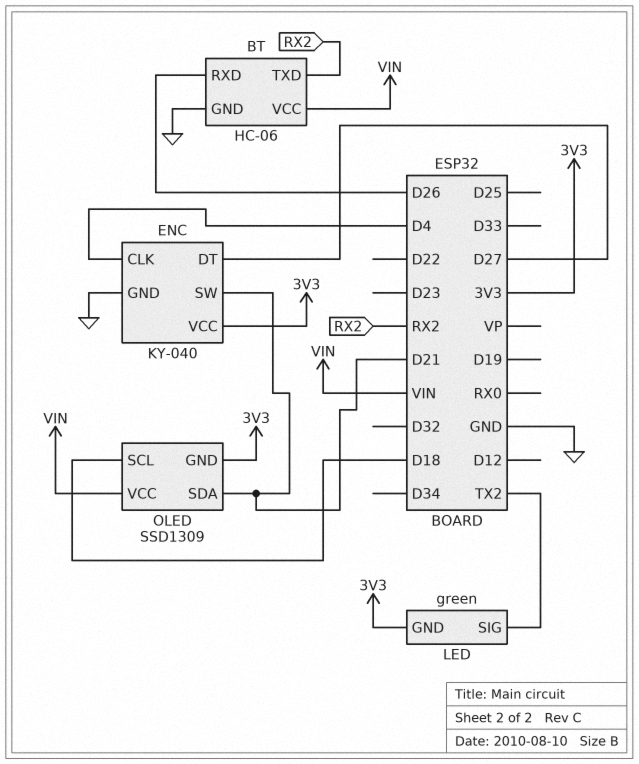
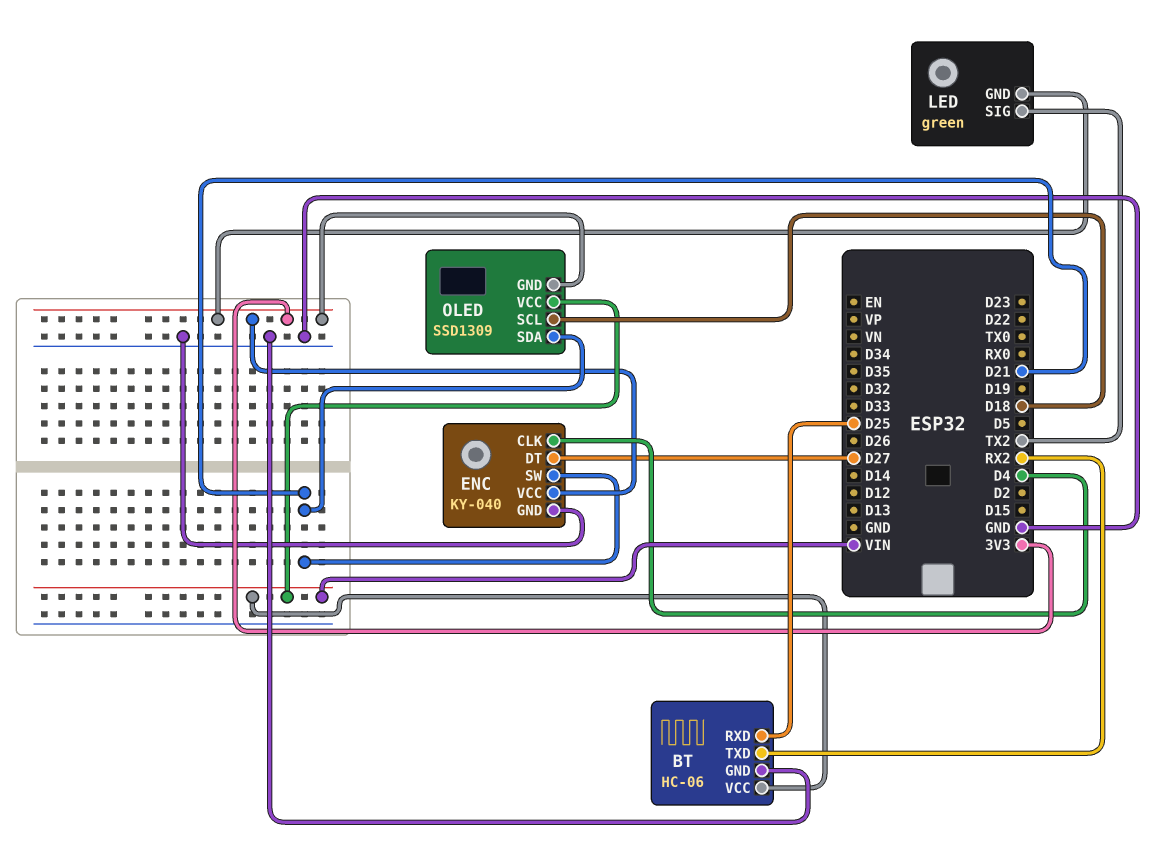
BT pin RXD: D26 -> D25

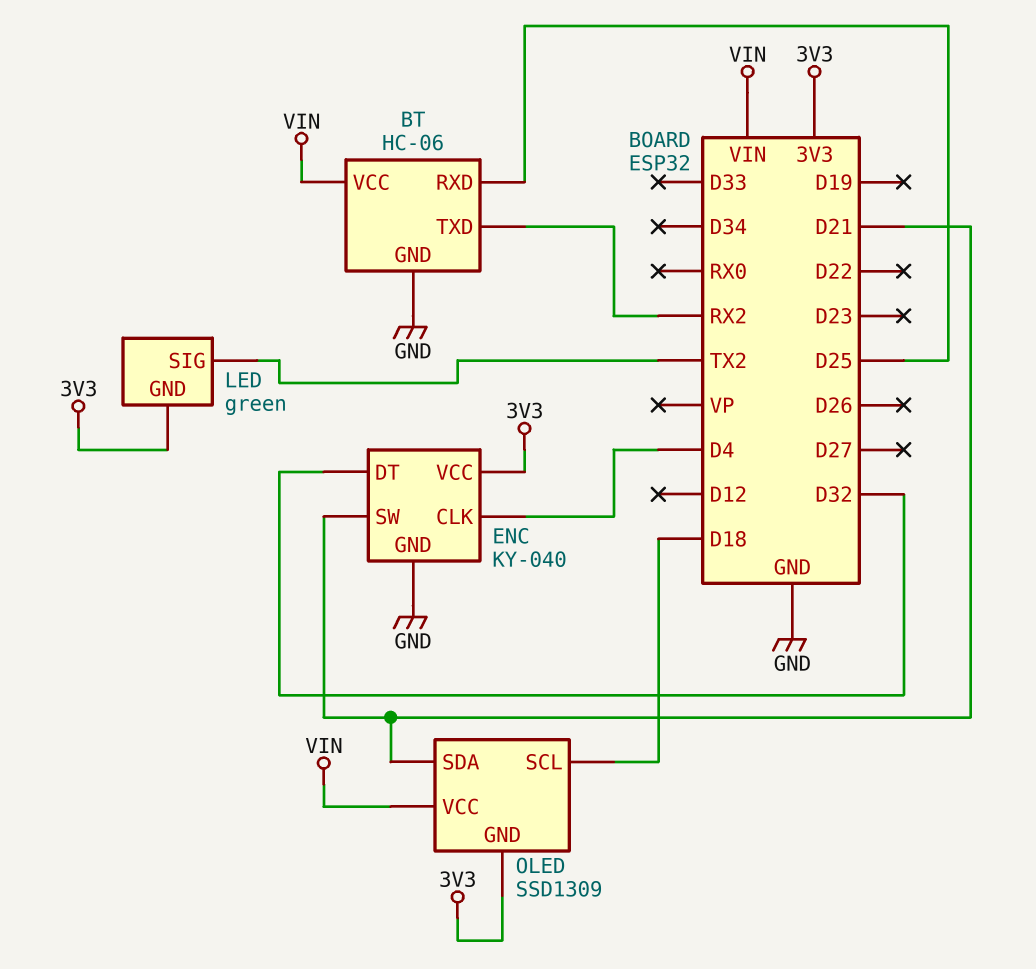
ENC pin DT: D27 -> D32

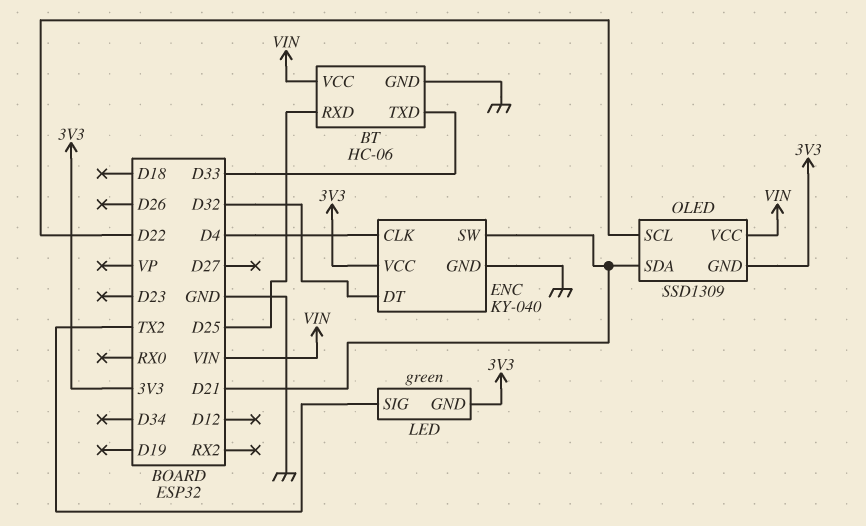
BT pin TXD: RX2 -> D33
OLED pin SCL: D18 -> D22

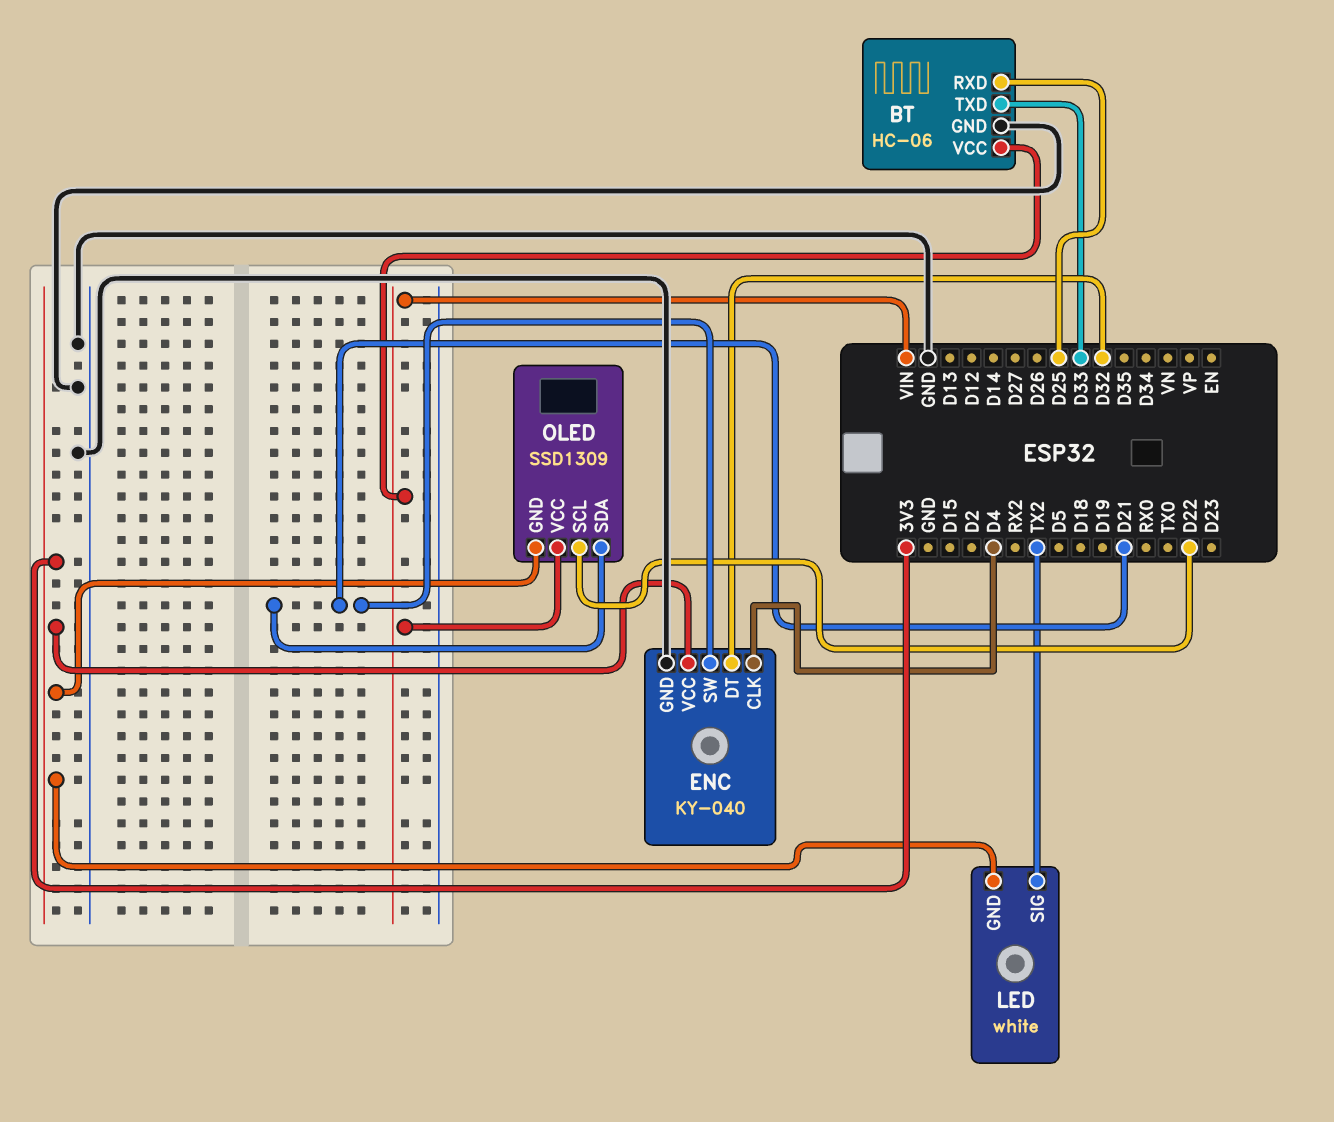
LED: green -> white

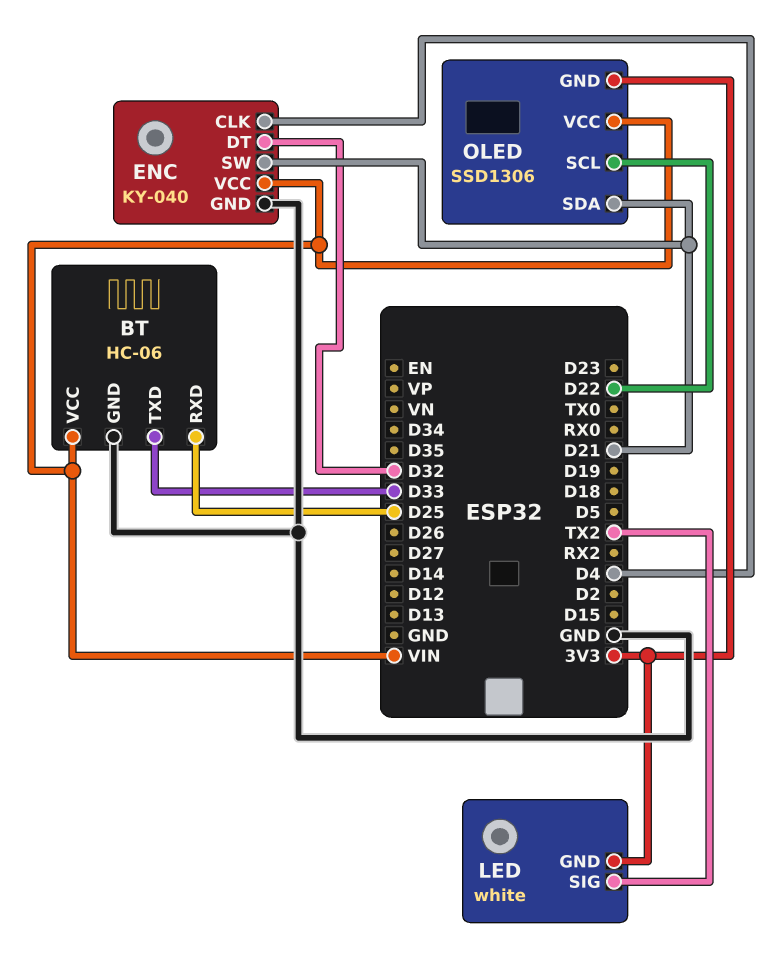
ENC pin VCC: 3V3 -> VIN
OLED: SSD1309 -> SSD1306

